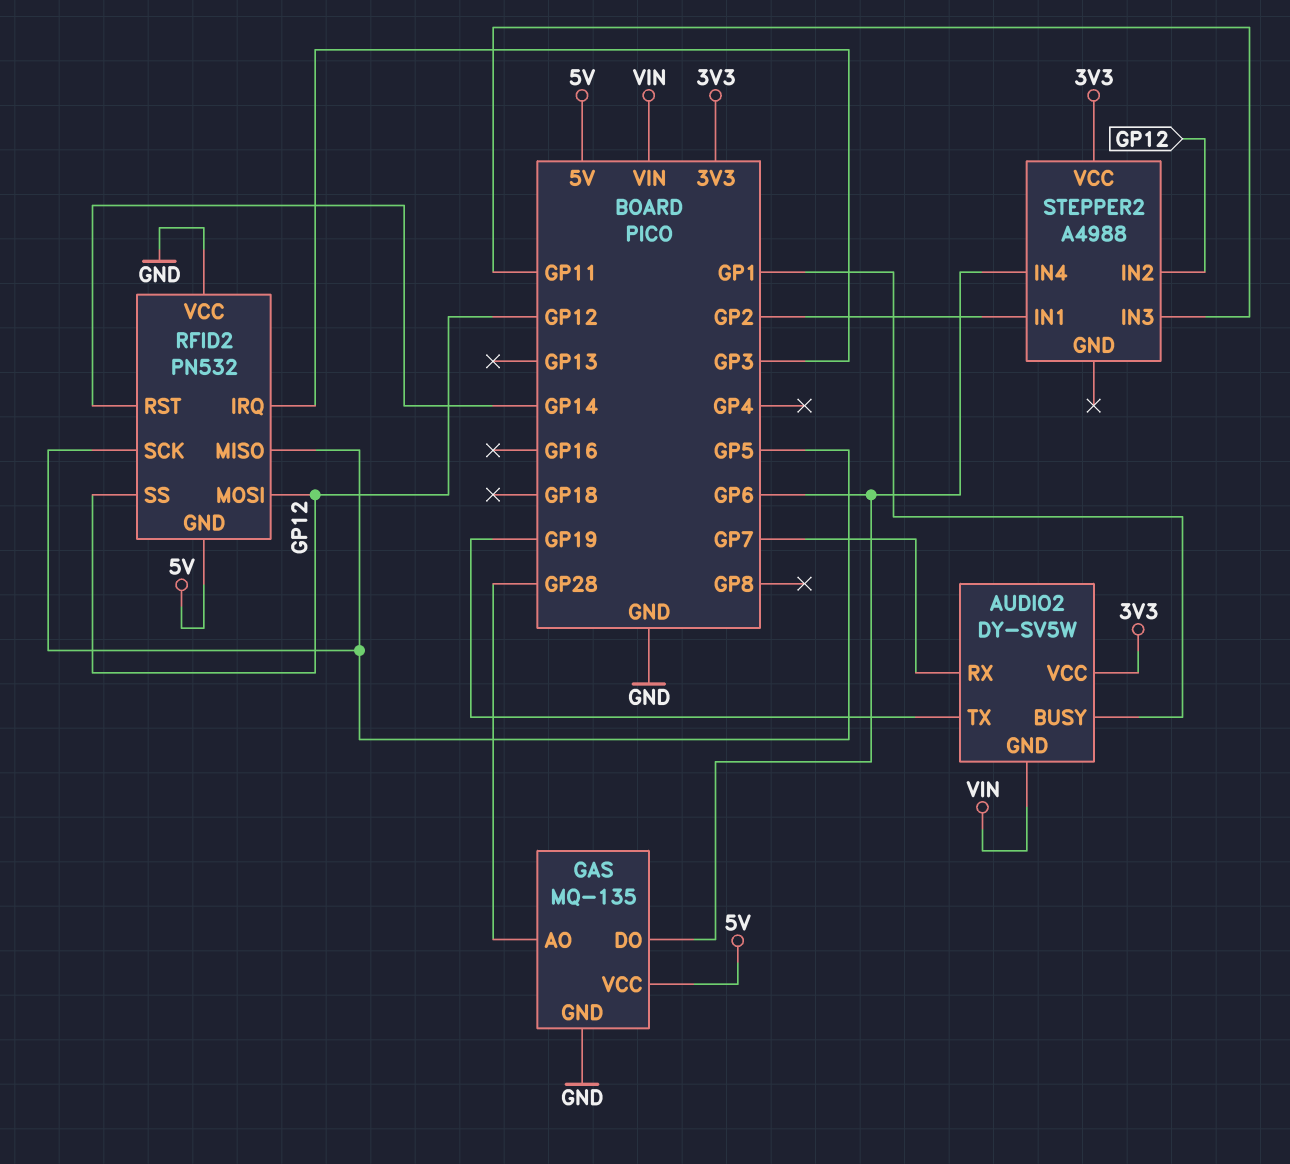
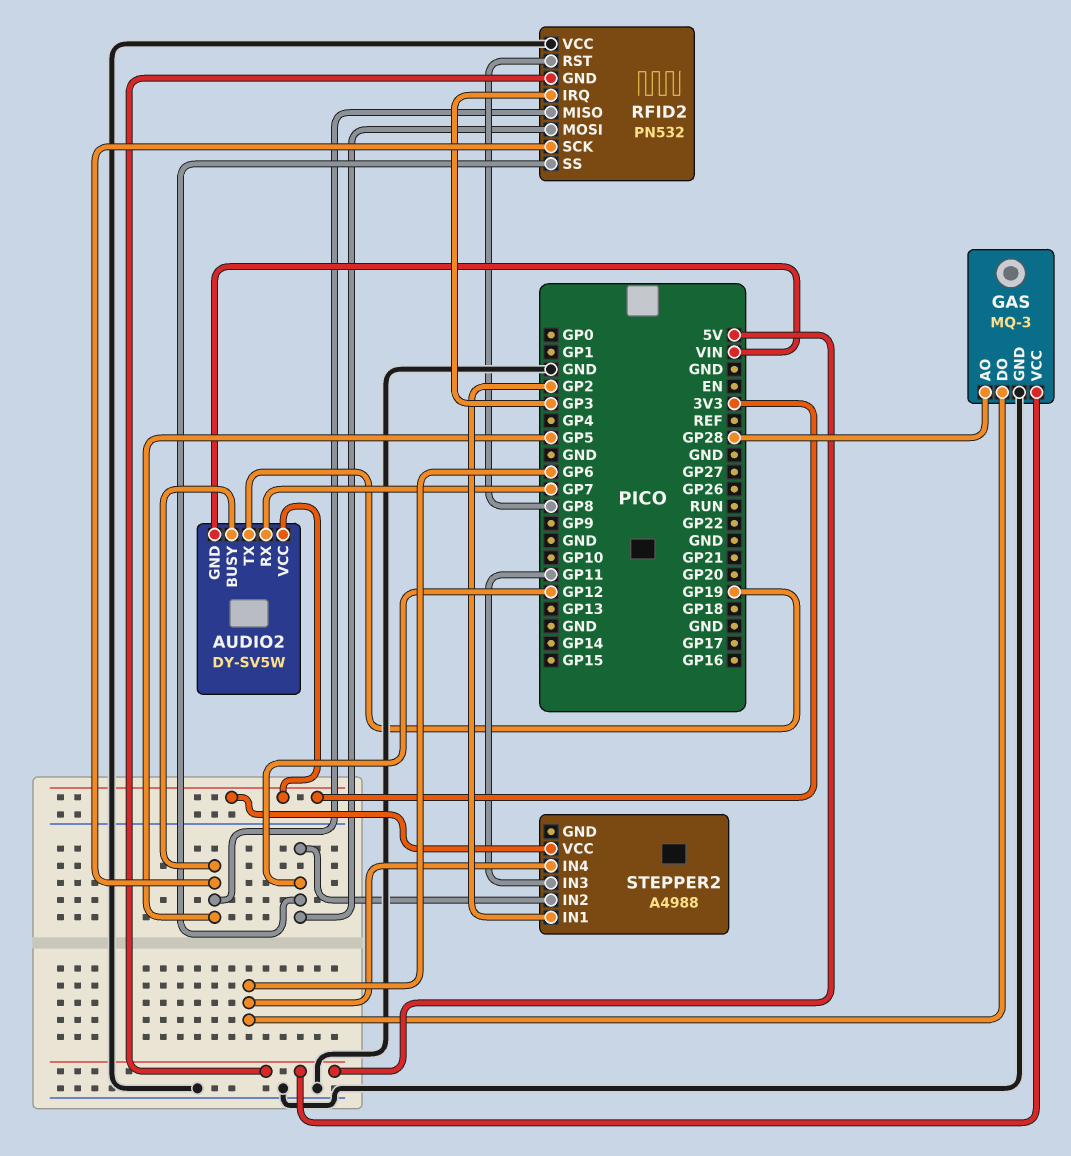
AUDIO2 pin BUSY: GP1 -> GP5
GAS: MQ-135 -> MQ-3
RFID2 pin RST: GP14 -> GP8

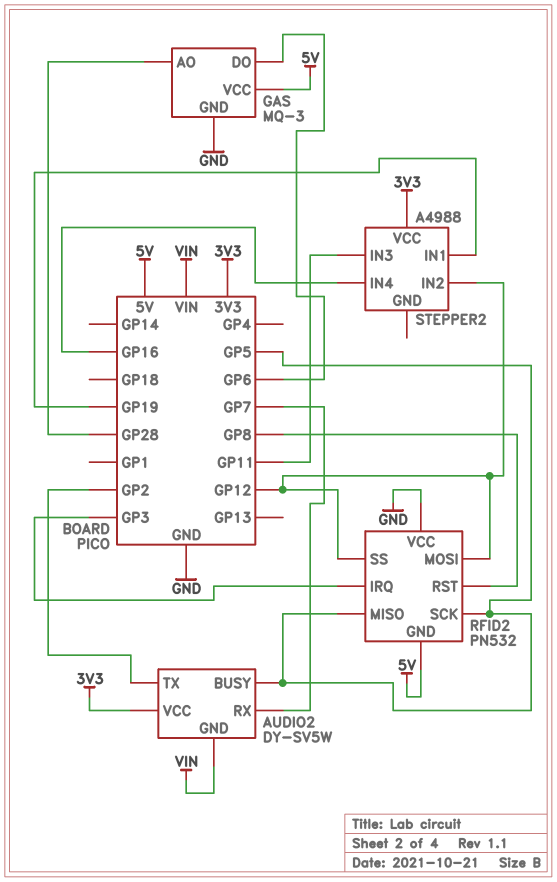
AUDIO2 pin TX: GP19 -> GP2
STEPPER2 pin IN1: GP2 -> GP19
STEPPER2 pin IN4: GP6 -> GP16

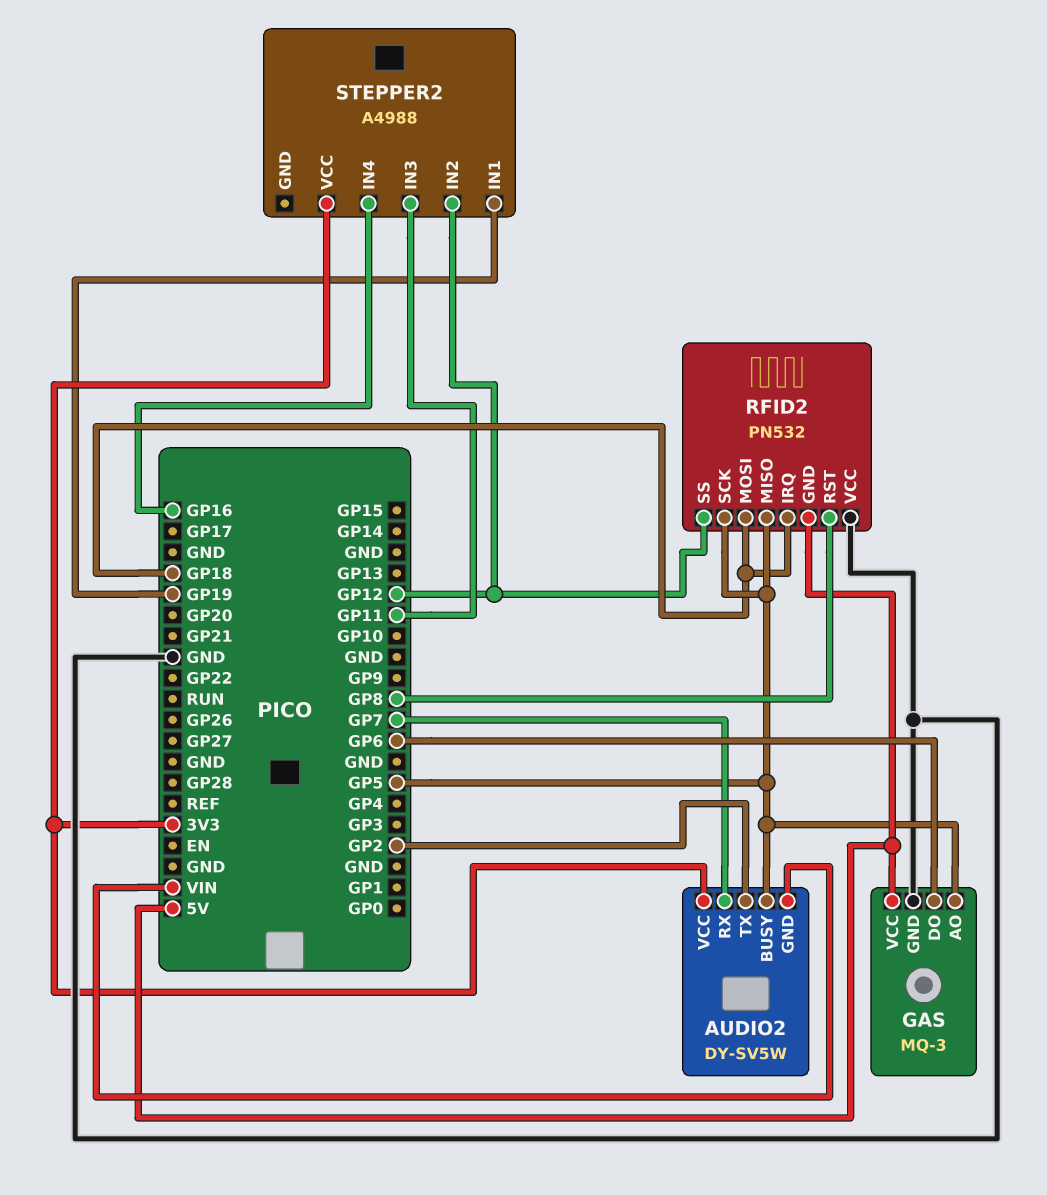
GAS pin AO: GP28 -> GP5
RFID2 pin IRQ: GP3 -> GP18
RFID2 pin MOSI: GP12 -> GP18

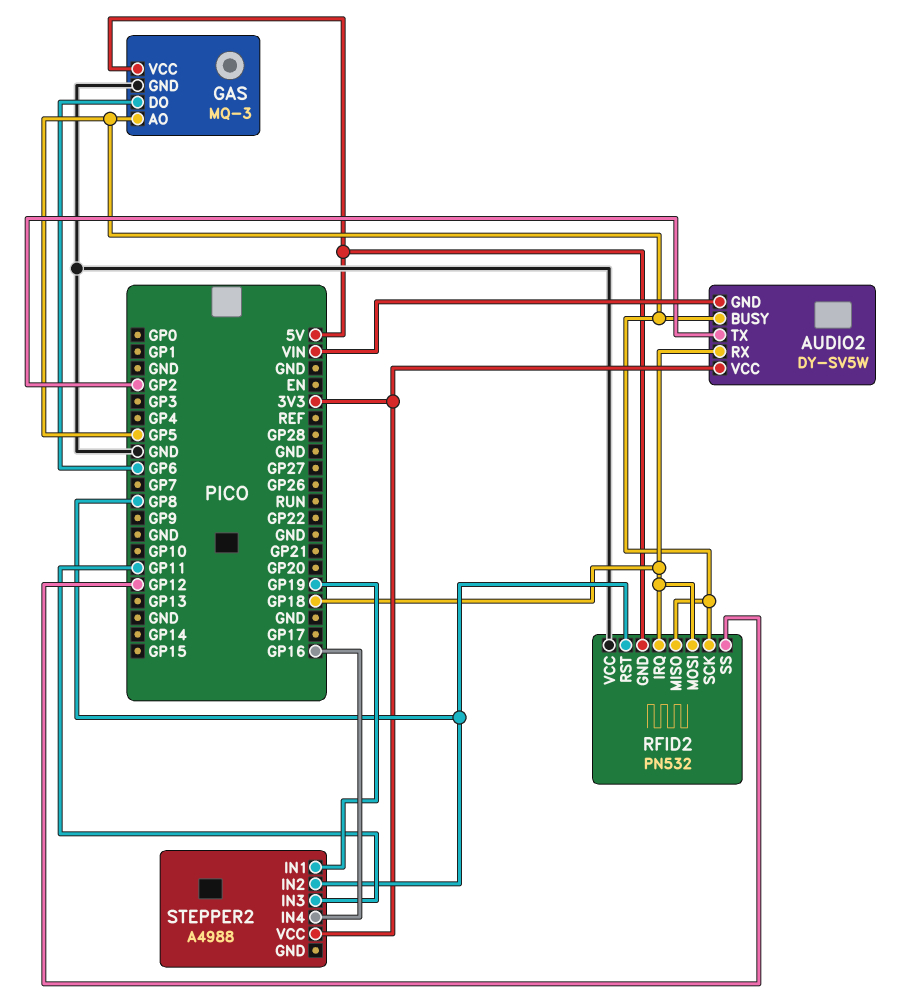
AUDIO2 pin RX: GP7 -> GP18
STEPPER2 pin IN2: GP12 -> GP8

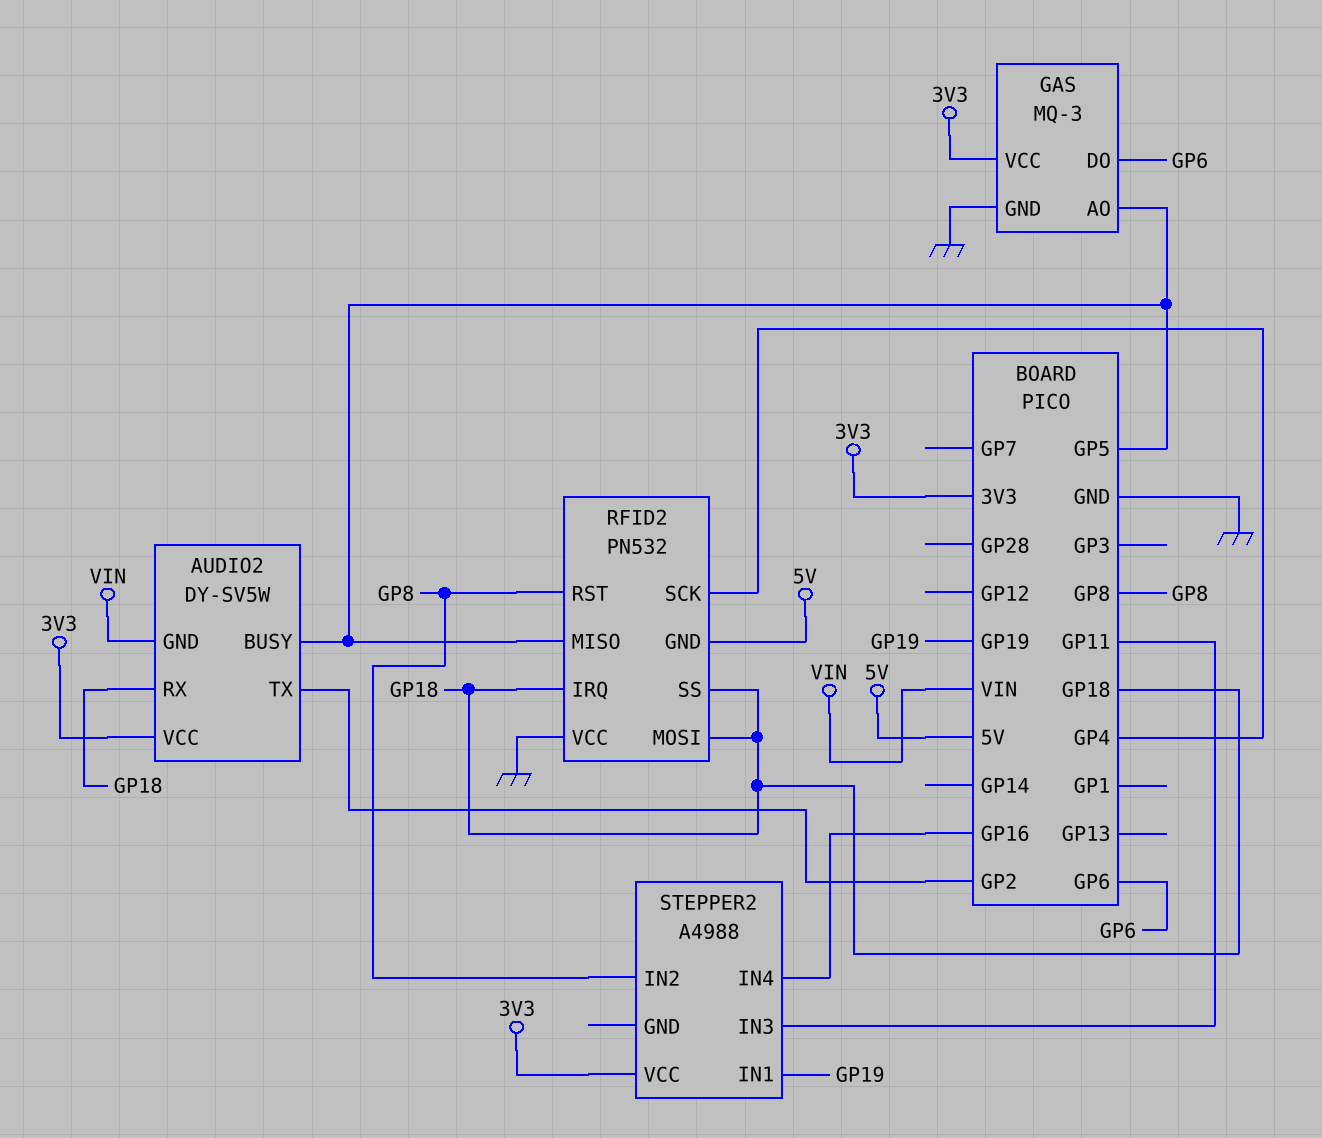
GAS pin VCC: 5V -> 3V3
RFID2 pin SCK: GP5 -> GP4
RFID2 pin SS: GP12 -> GP18

